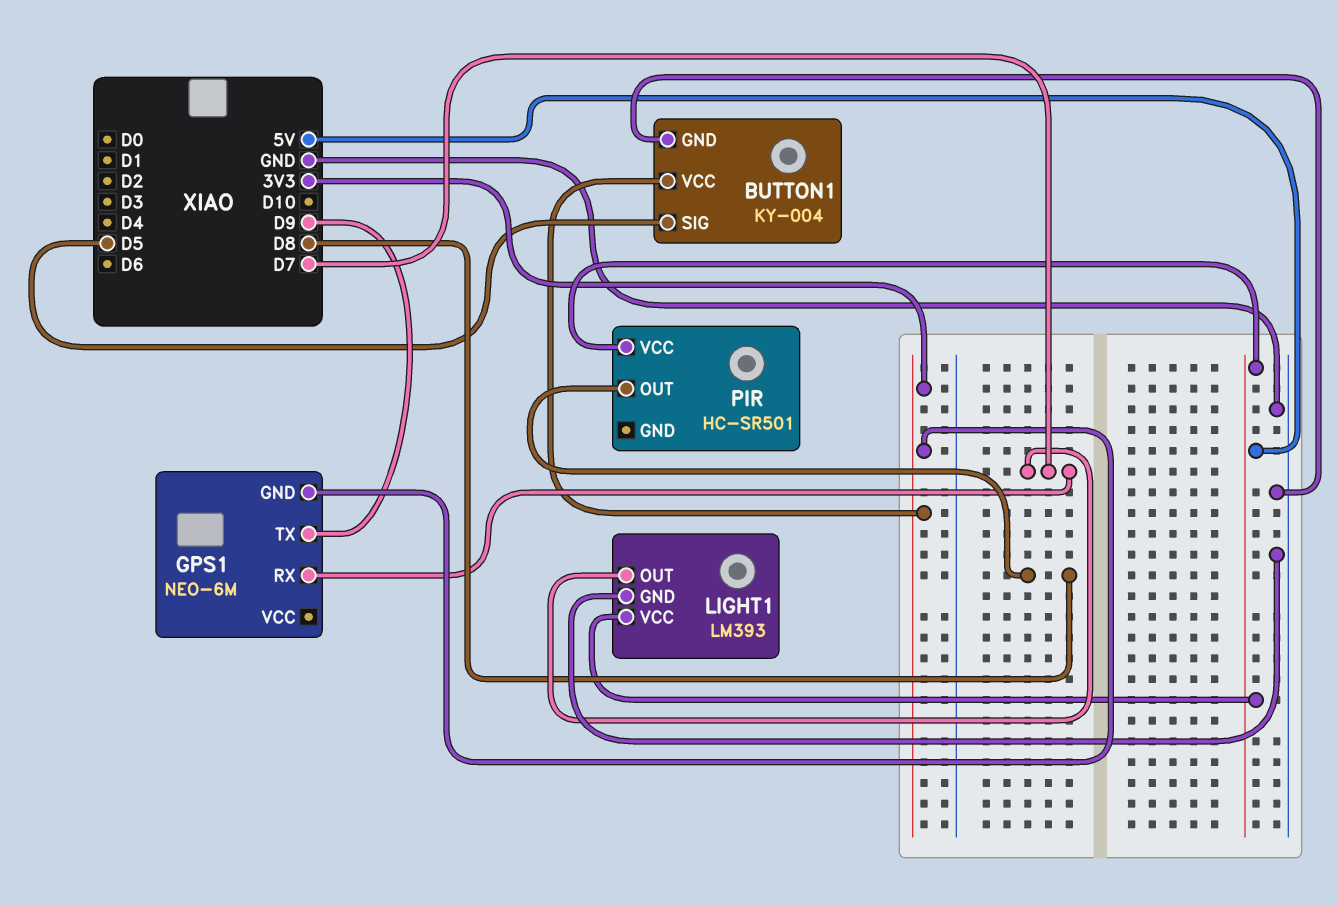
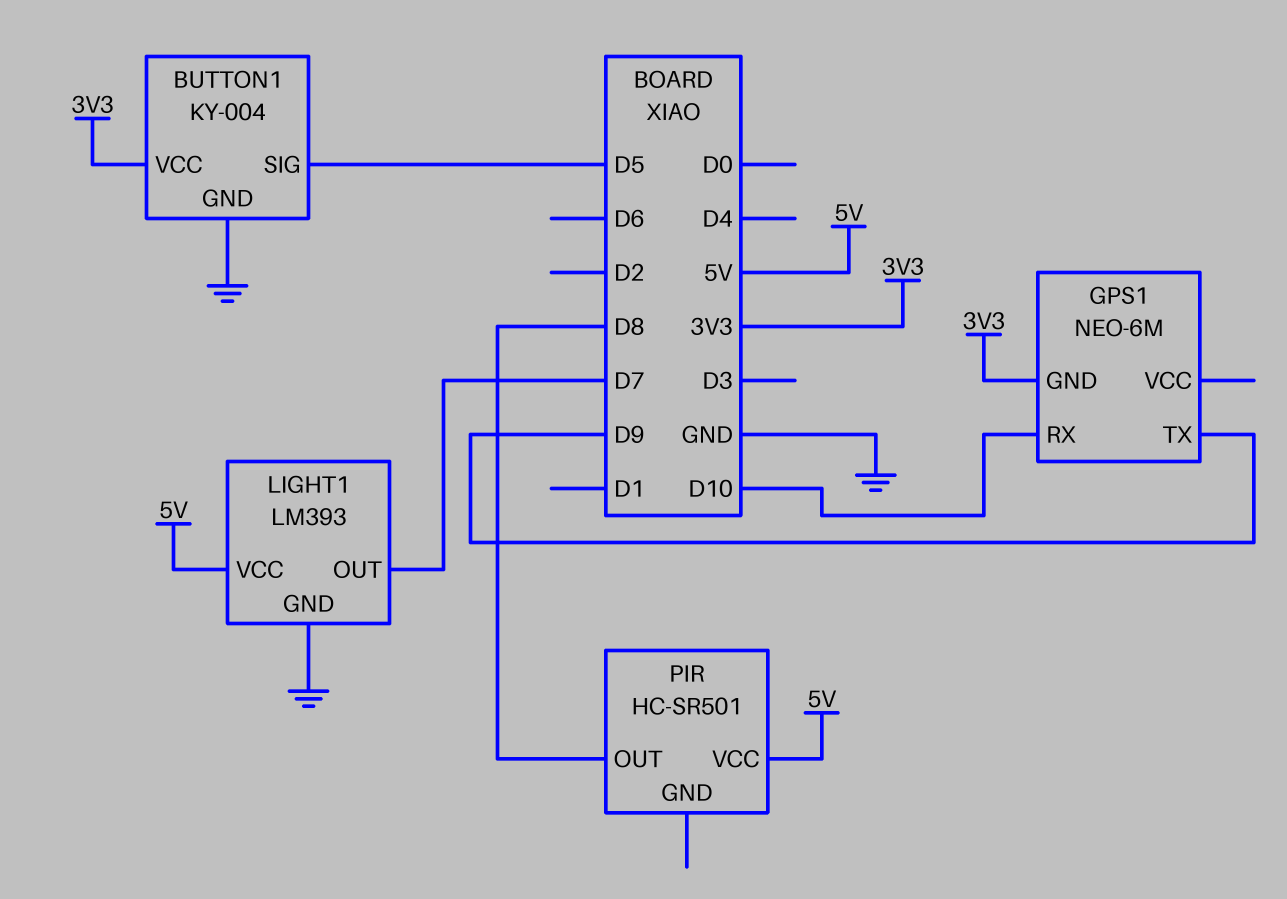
GPS1 pin RX: D7 -> D10

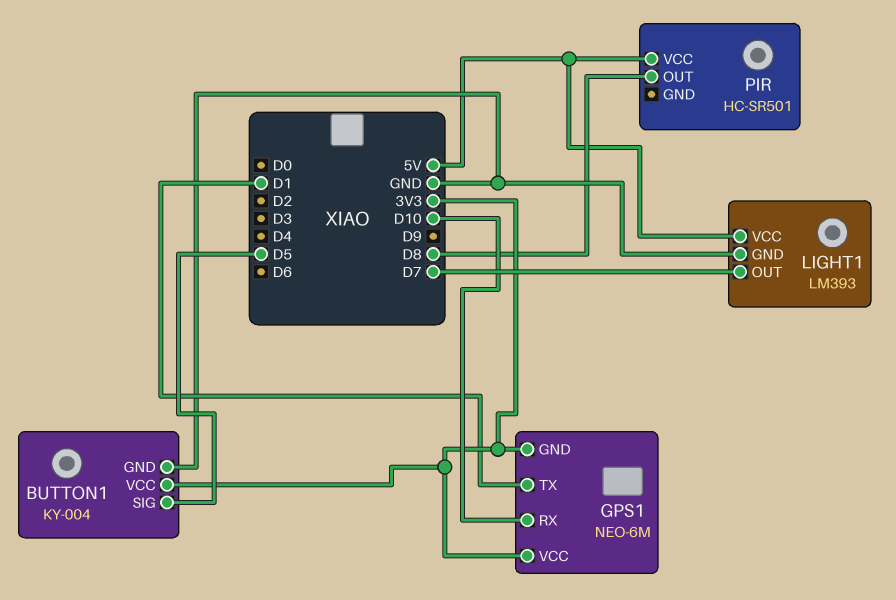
GPS1 pin TX: D9 -> D1
GPS1 pin VCC: none -> 3V3

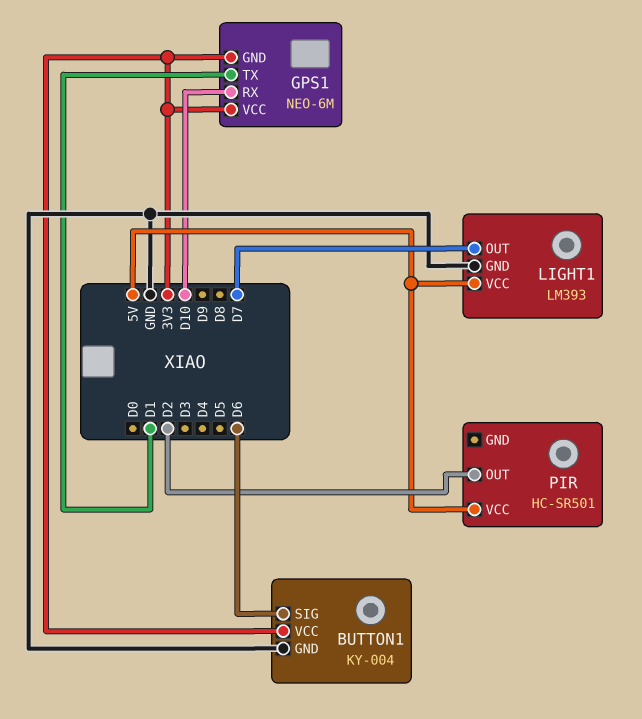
BUTTON1 pin SIG: D5 -> D6
PIR pin OUT: D8 -> D2

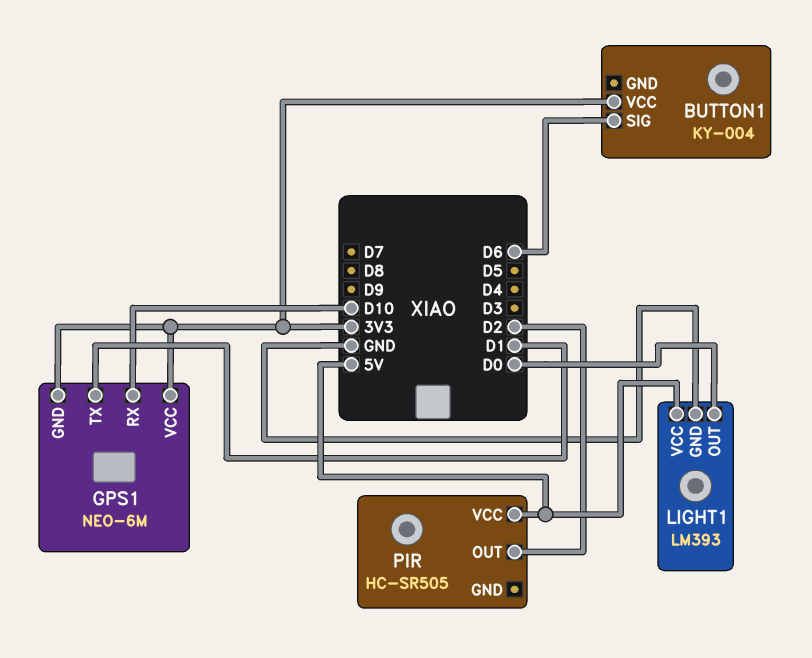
BUTTON1 pin GND: GND -> none
LIGHT1 pin OUT: D7 -> D0
PIR: HC-SR501 -> HC-SR505

